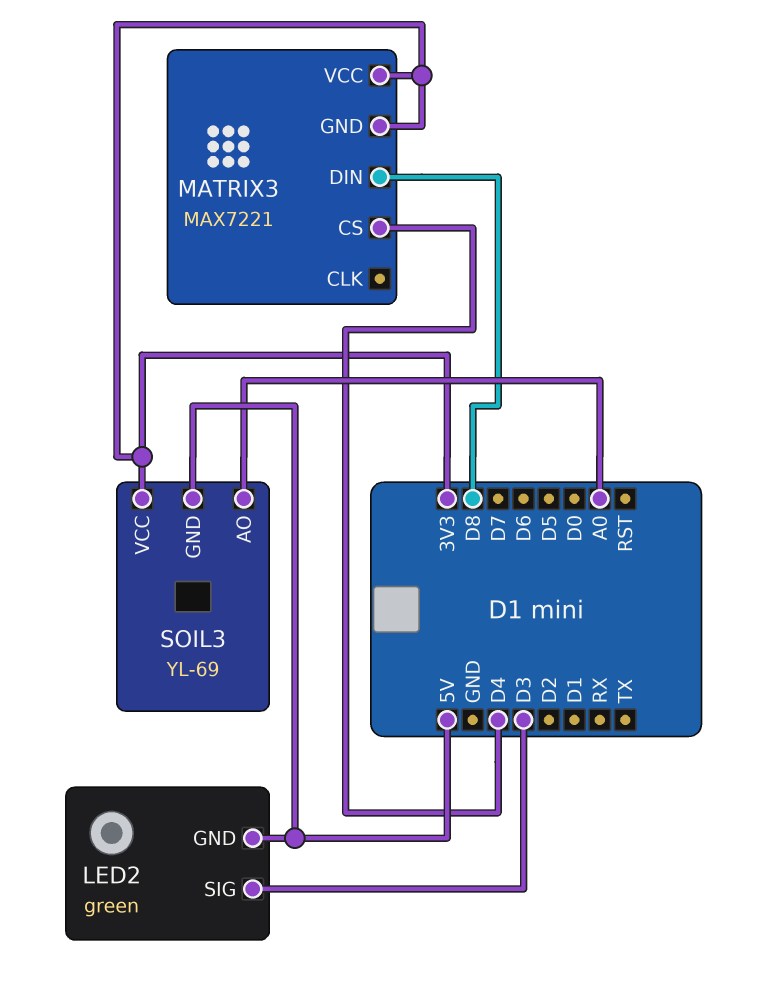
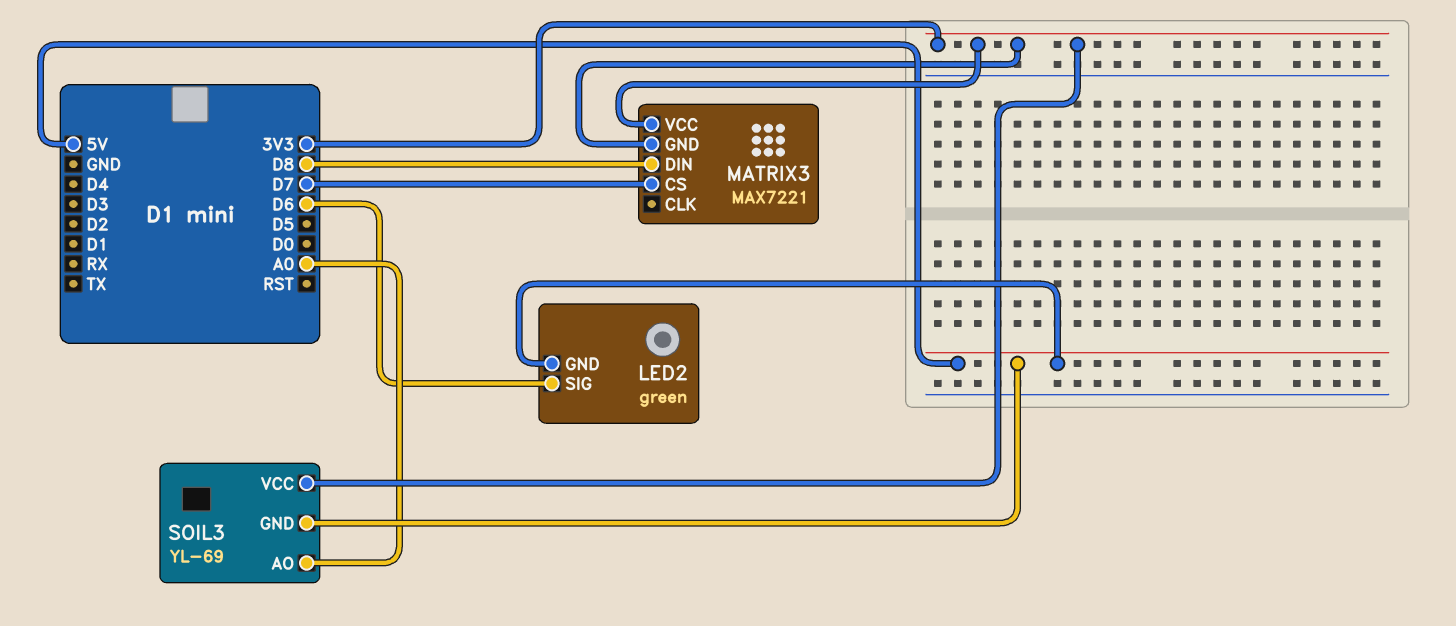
LED2 pin SIG: D3 -> D6
MATRIX3 pin CS: D4 -> D7

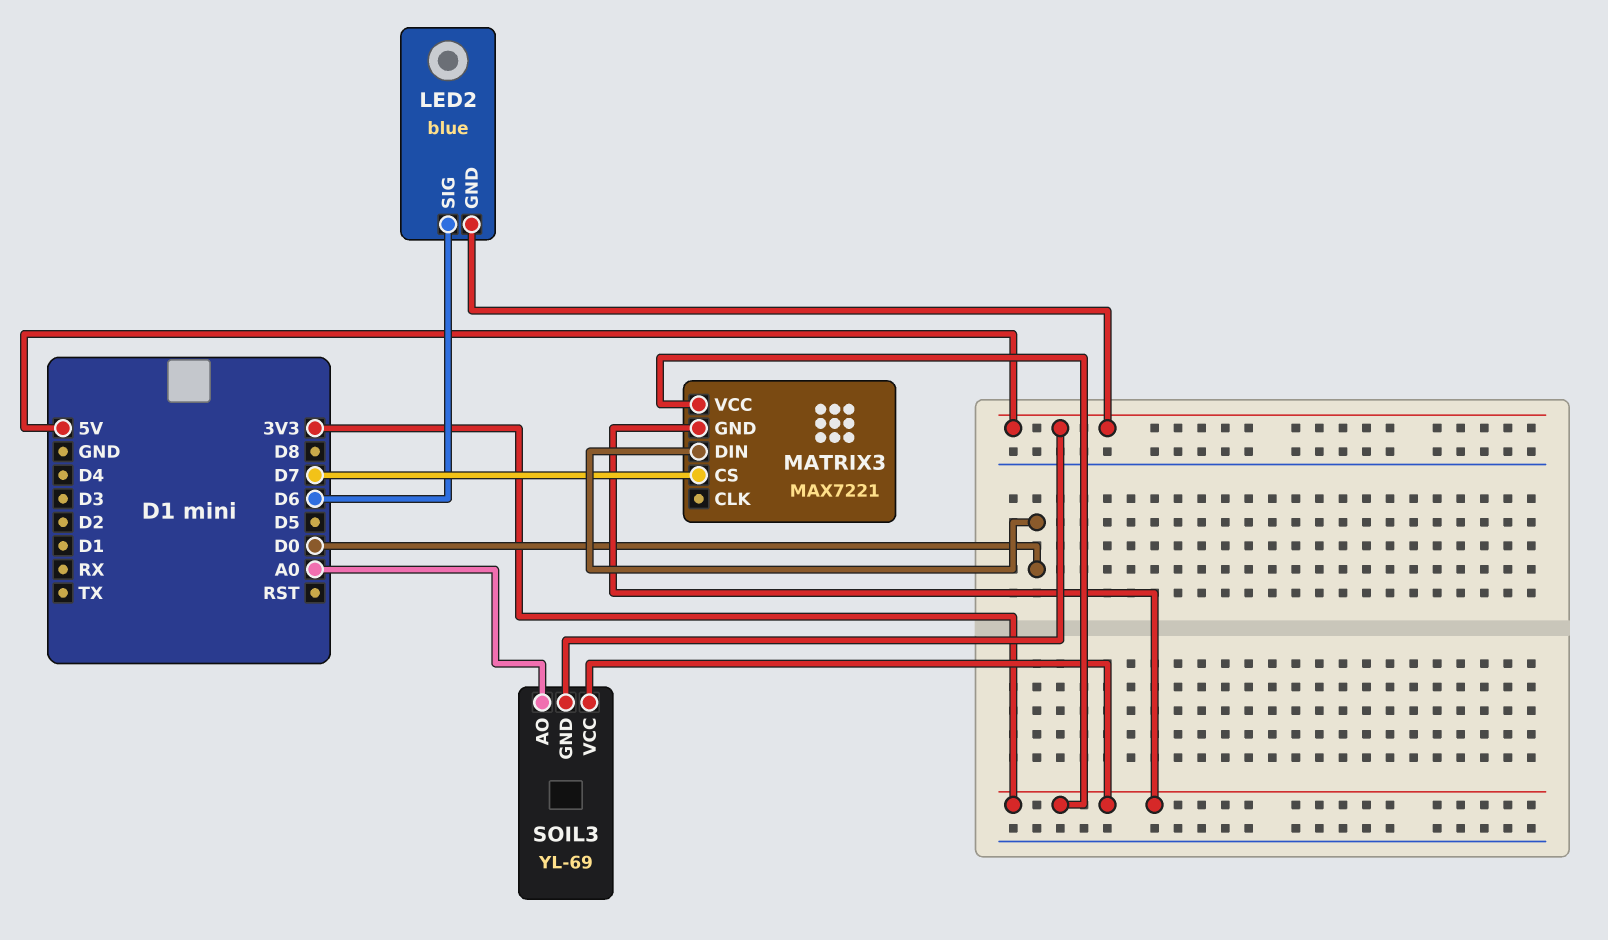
LED2: green -> blue
MATRIX3 pin DIN: D8 -> D0

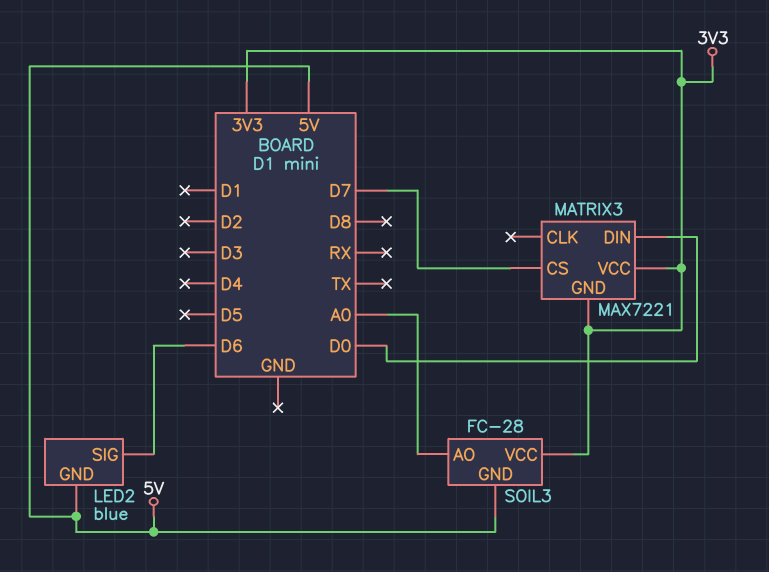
SOIL3: YL-69 -> FC-28

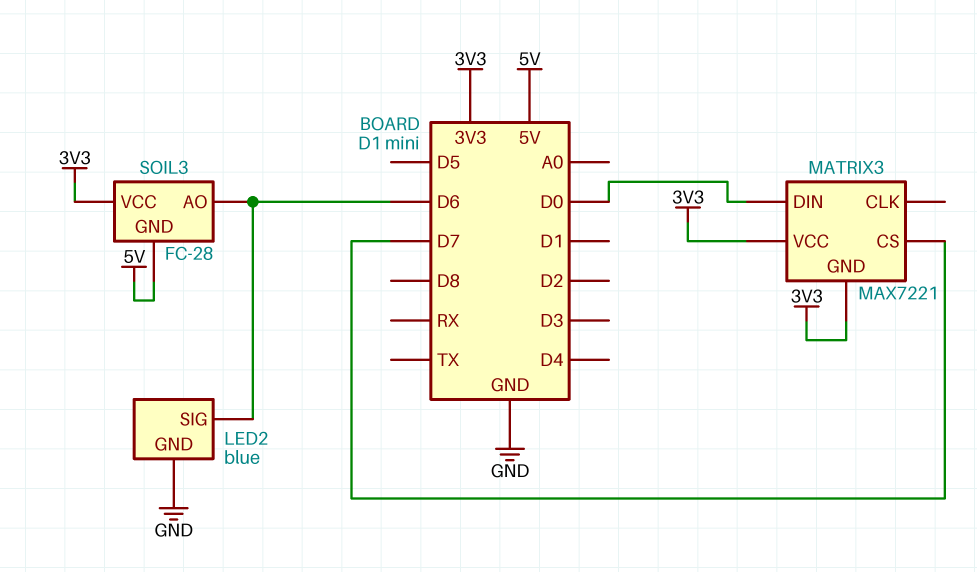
LED2 pin GND: 5V -> GND
SOIL3 pin AO: A0 -> D6

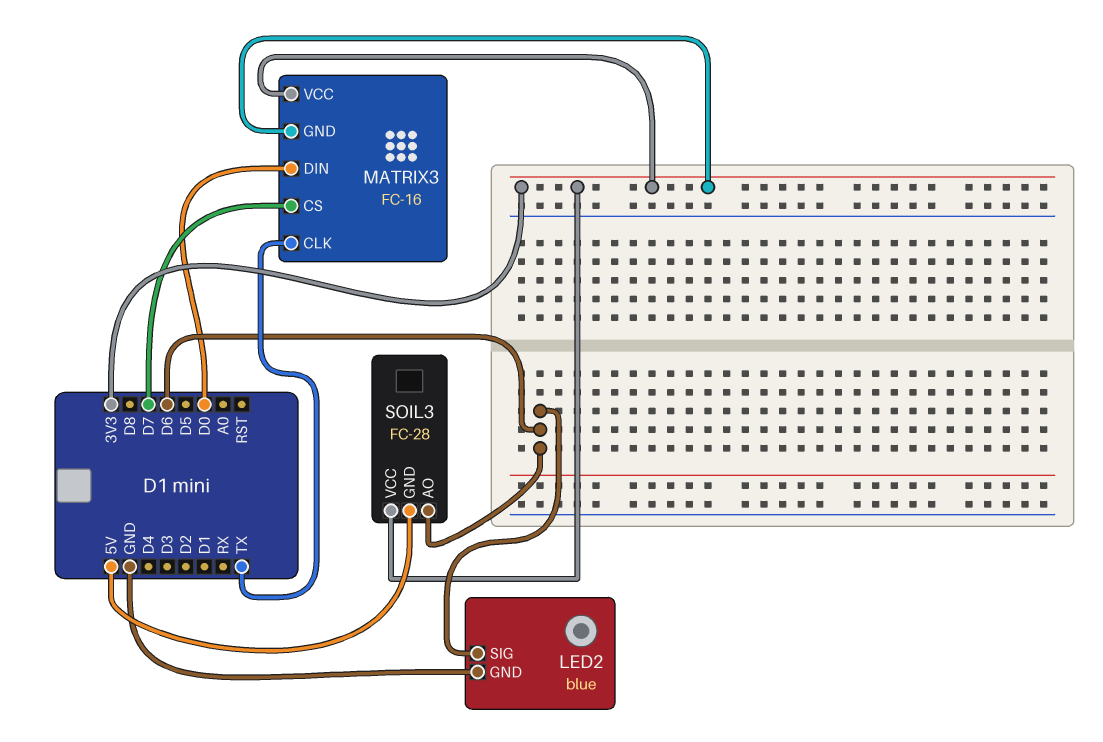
MATRIX3: MAX7221 -> FC-16
MATRIX3 pin CLK: none -> TX

